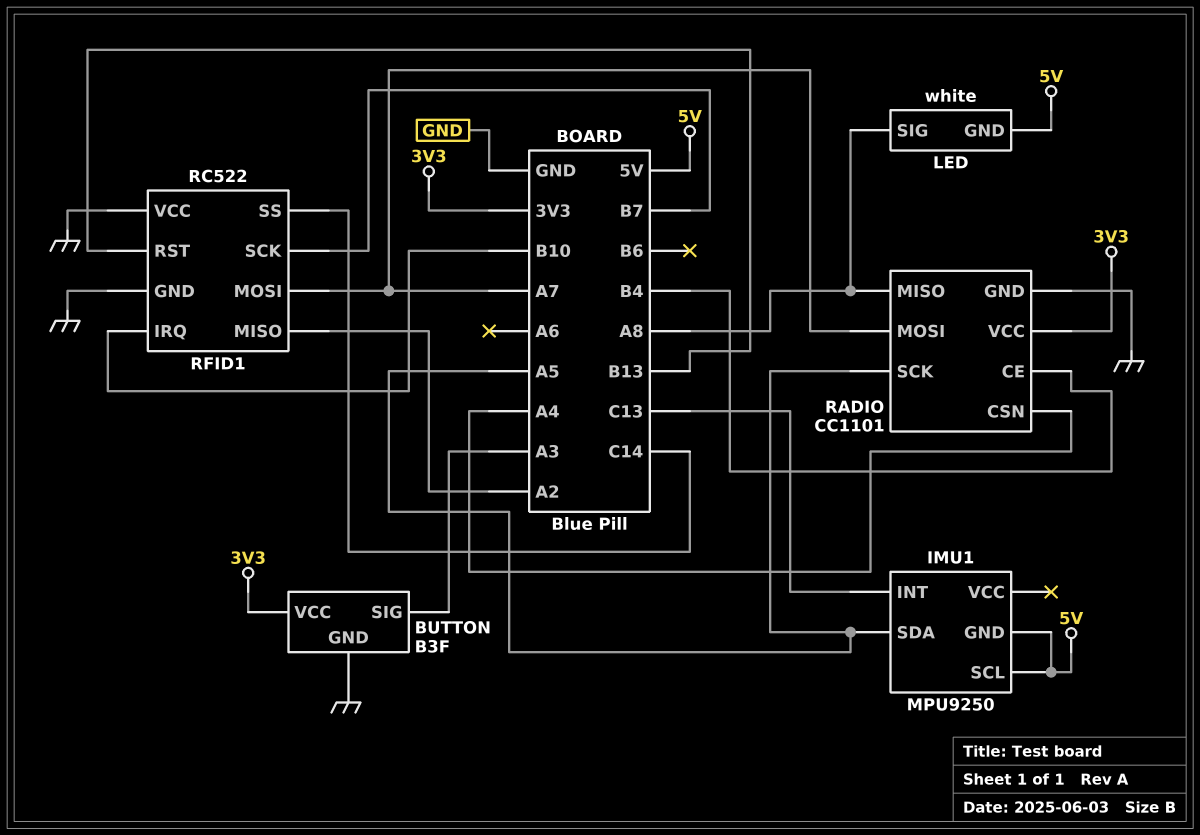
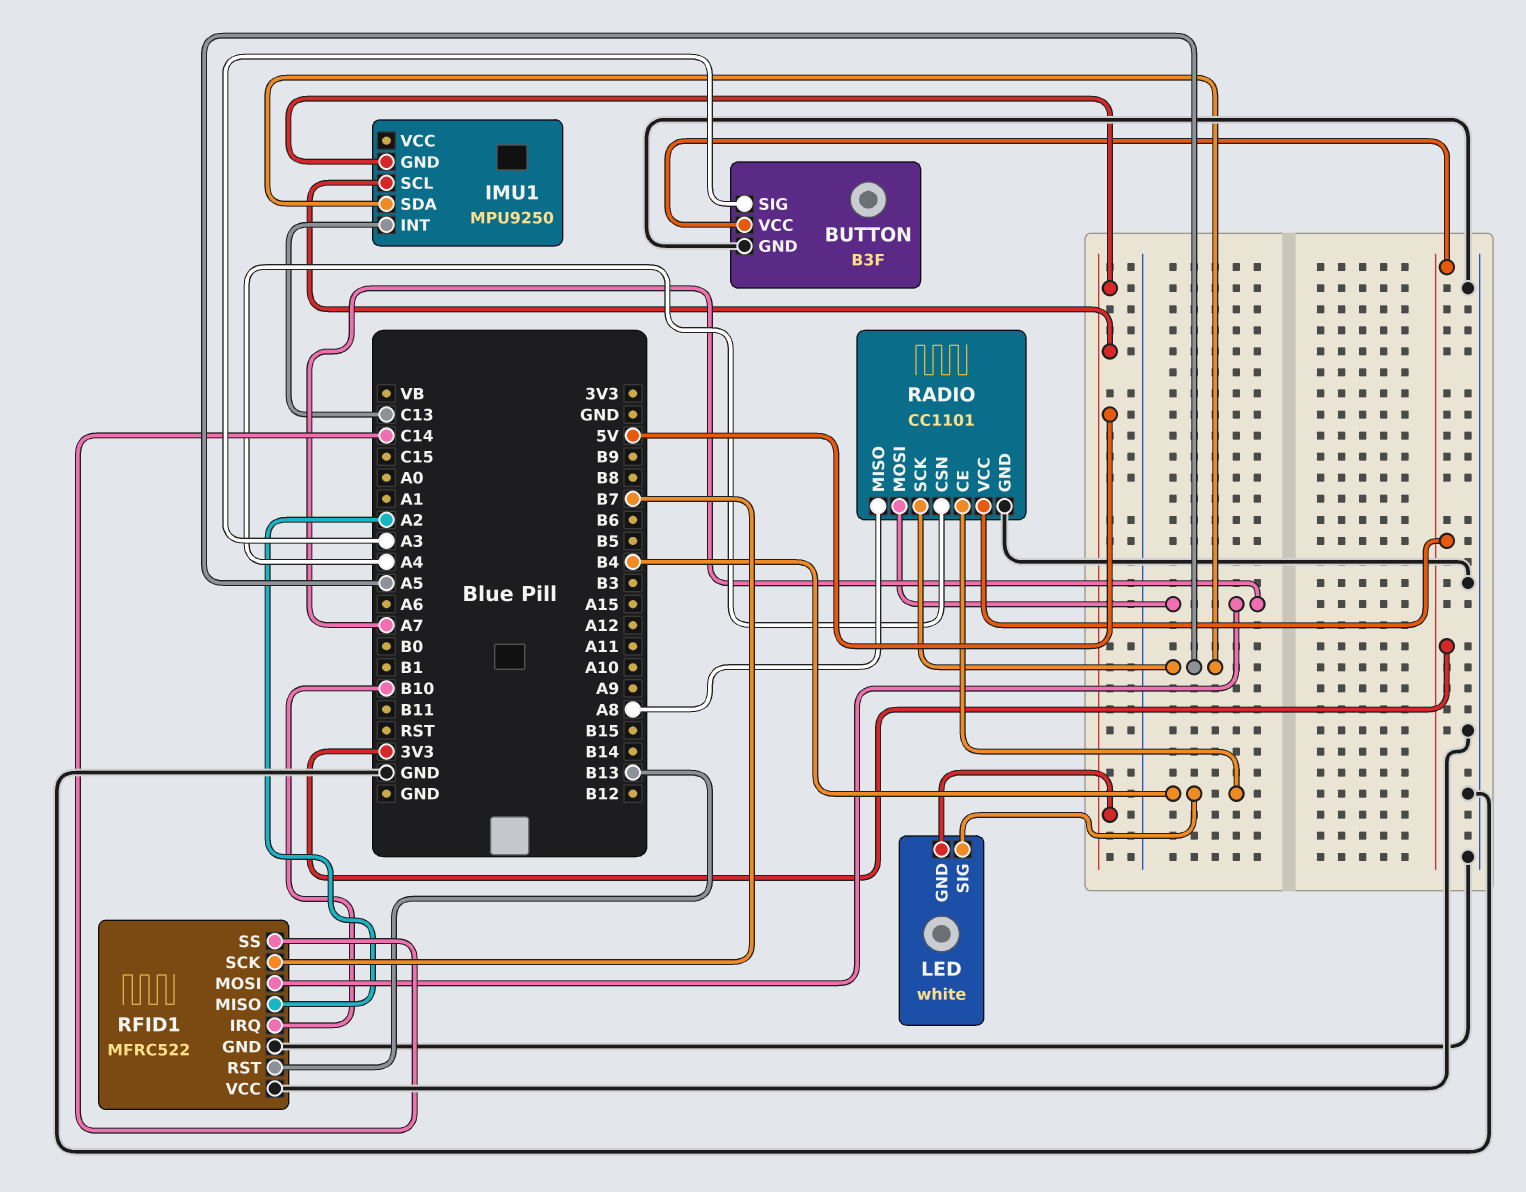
LED pin SIG: A8 -> B4
RFID1: RC522 -> MFRC522

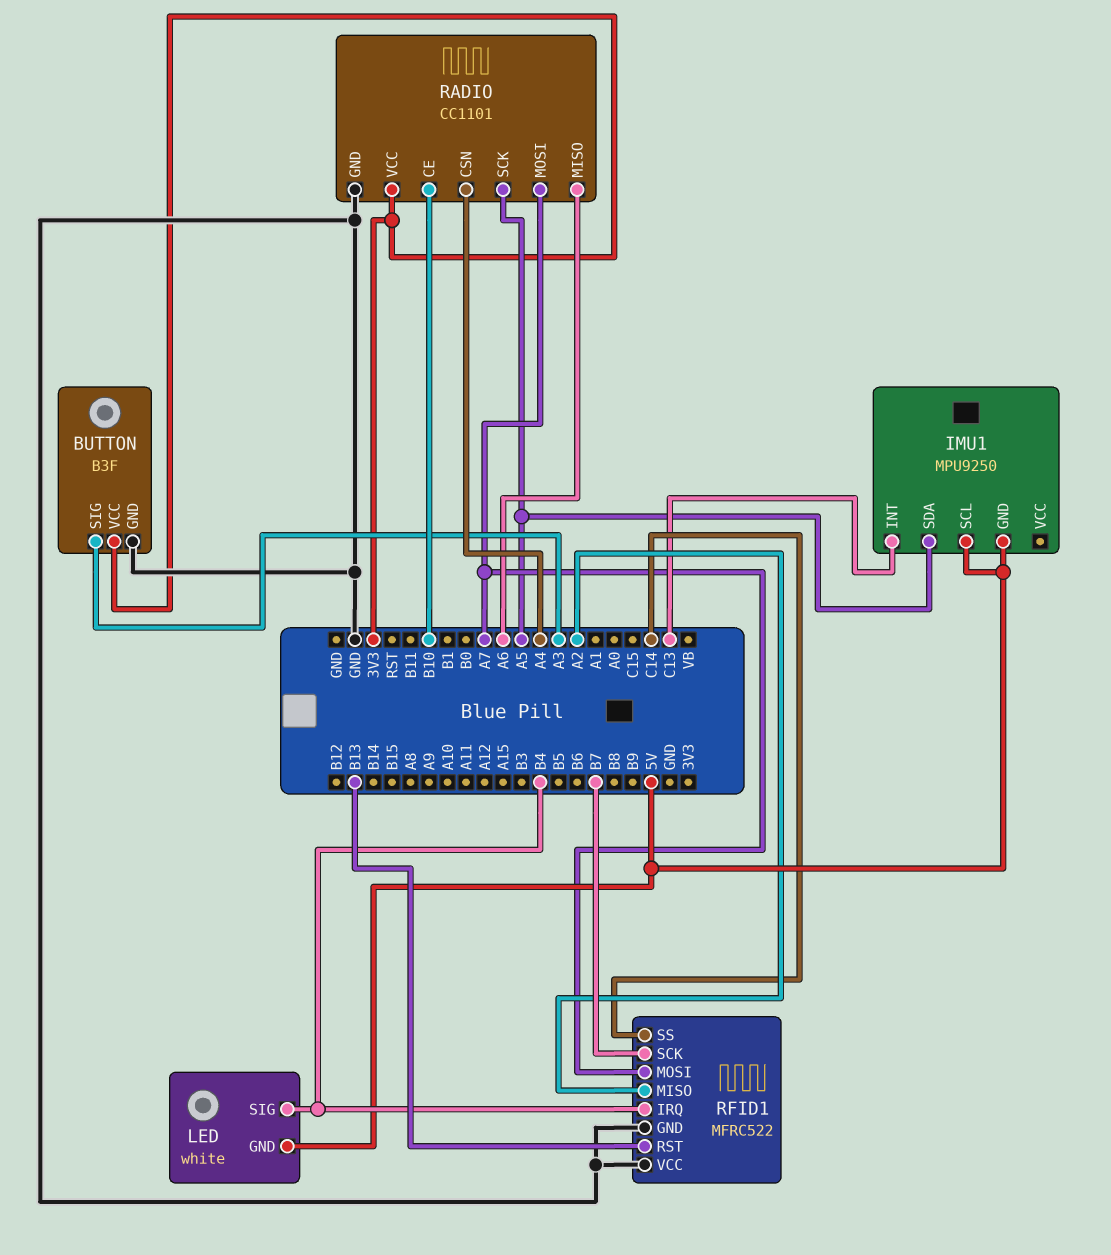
RADIO pin CE: B4 -> B10
RADIO pin MISO: A8 -> A6
RFID1 pin IRQ: B10 -> B4

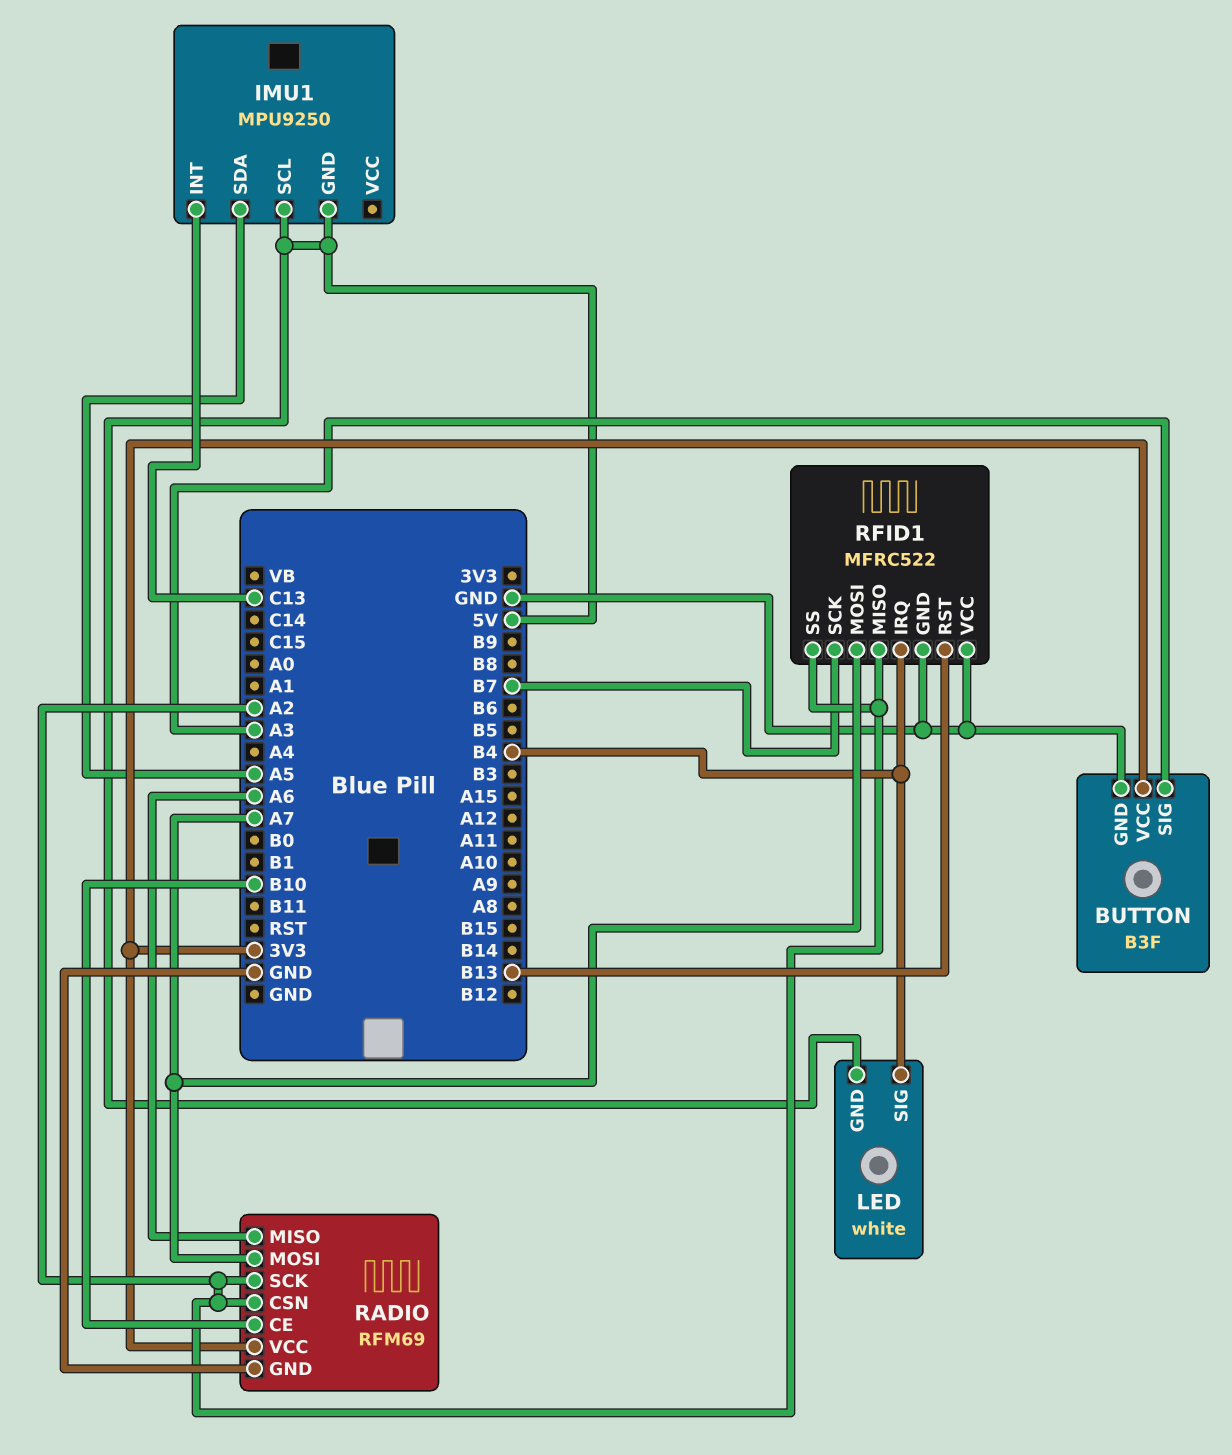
RADIO: CC1101 -> RFM69
RADIO pin CSN: A4 -> A2
RADIO pin SCK: A5 -> A2
RFID1 pin SS: C14 -> A2

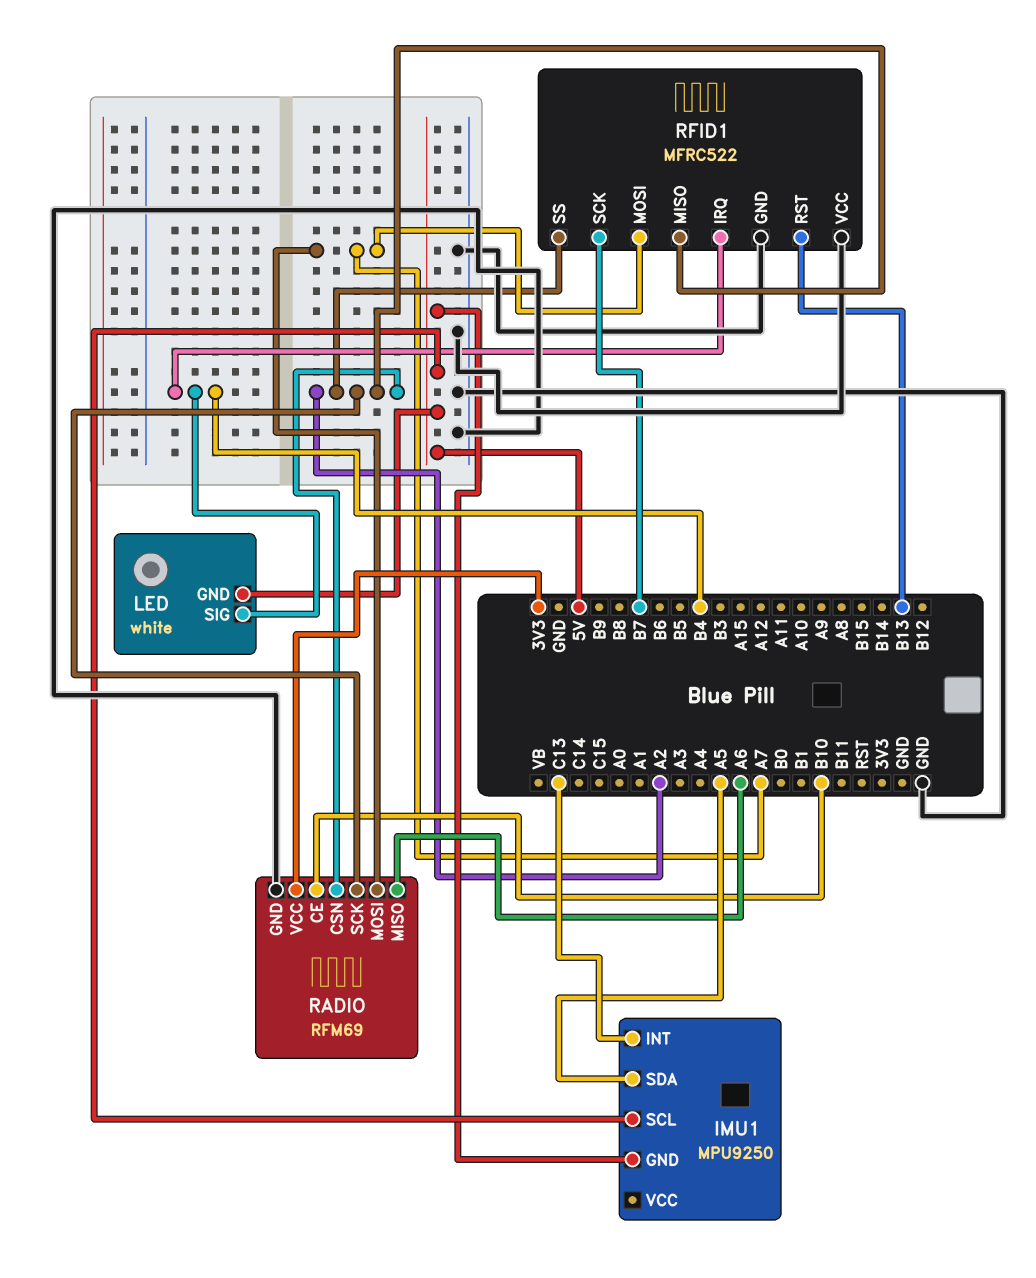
BUTTON: B3F -> none
BUTTON pin GND: GND -> none
BUTTON pin SIG: A3 -> none
BUTTON pin VCC: 3V3 -> none

